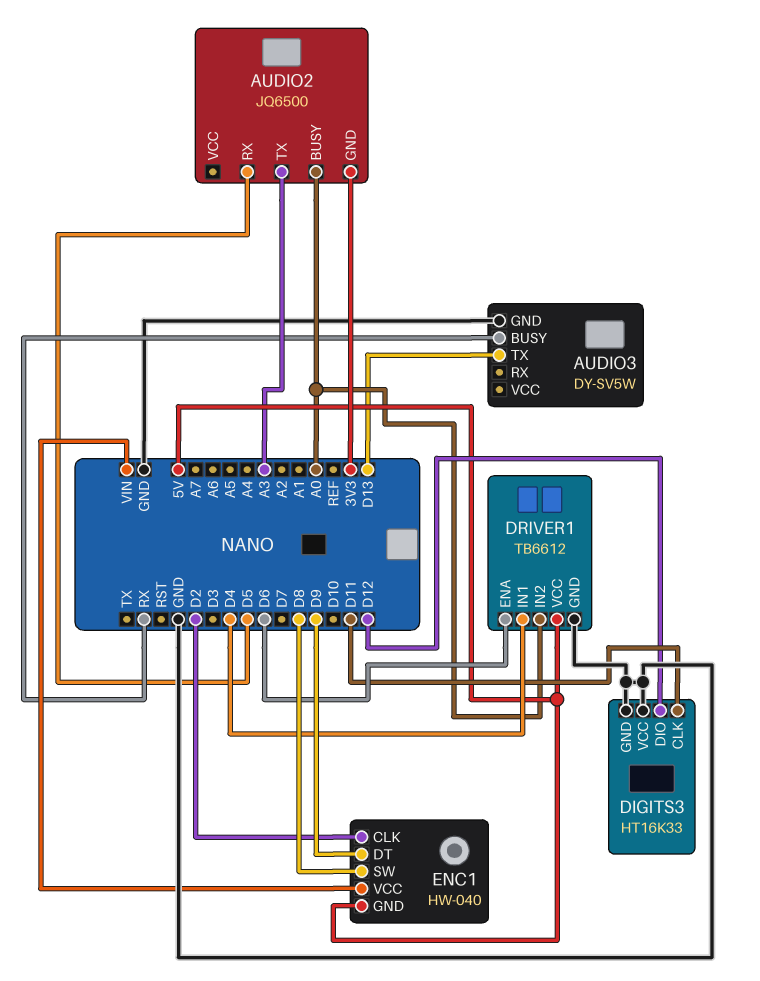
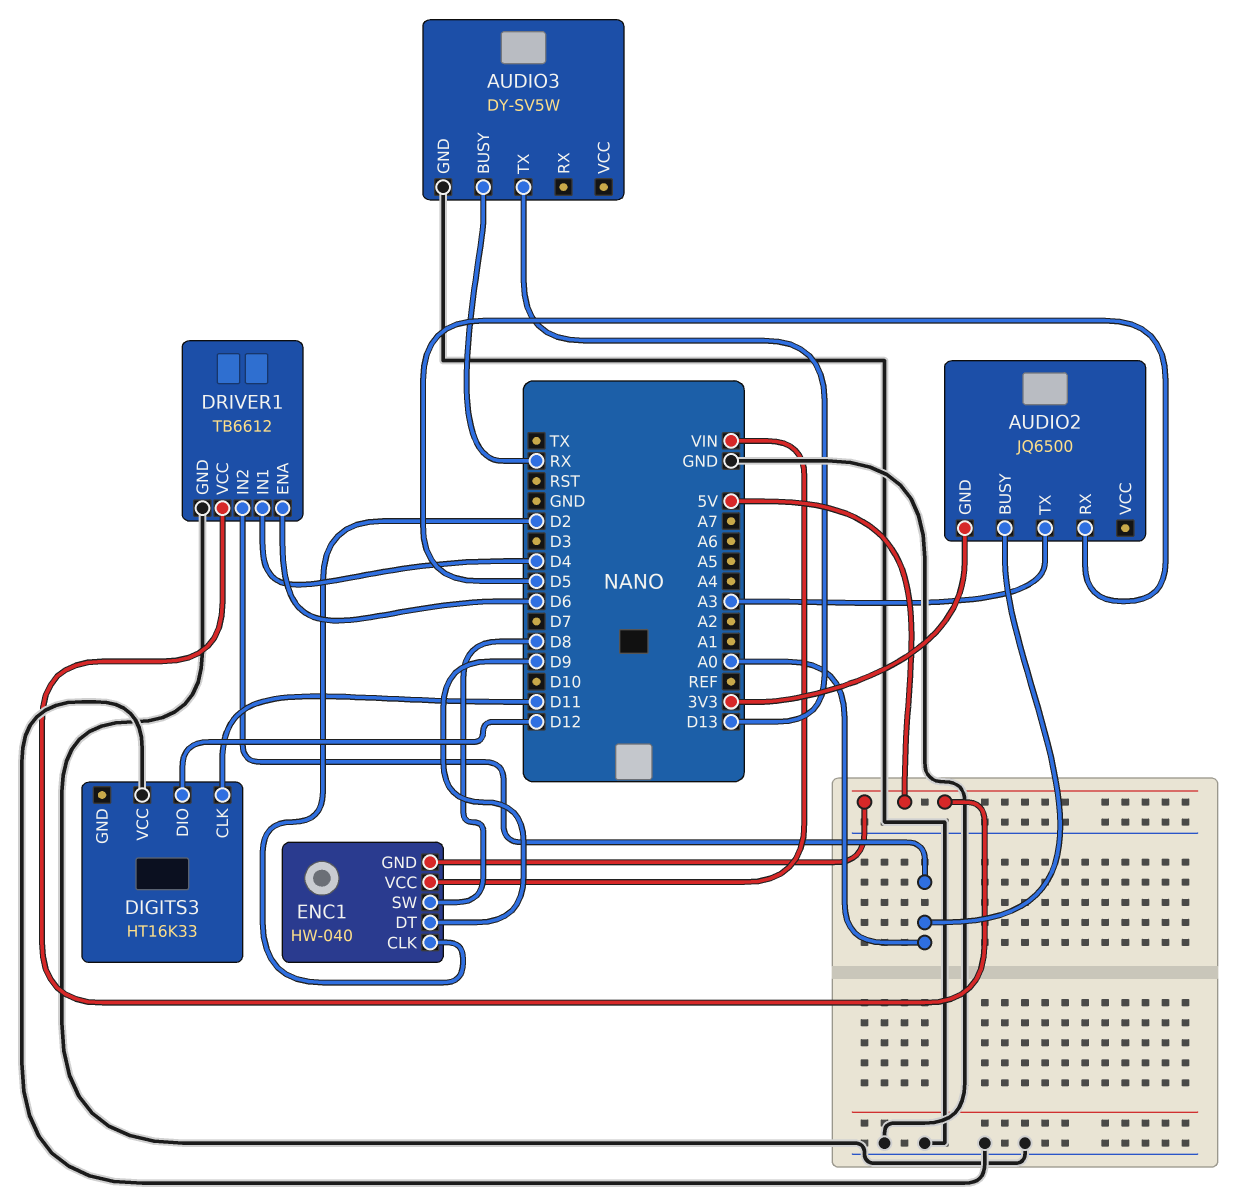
DIGITS3 pin GND: GND -> none

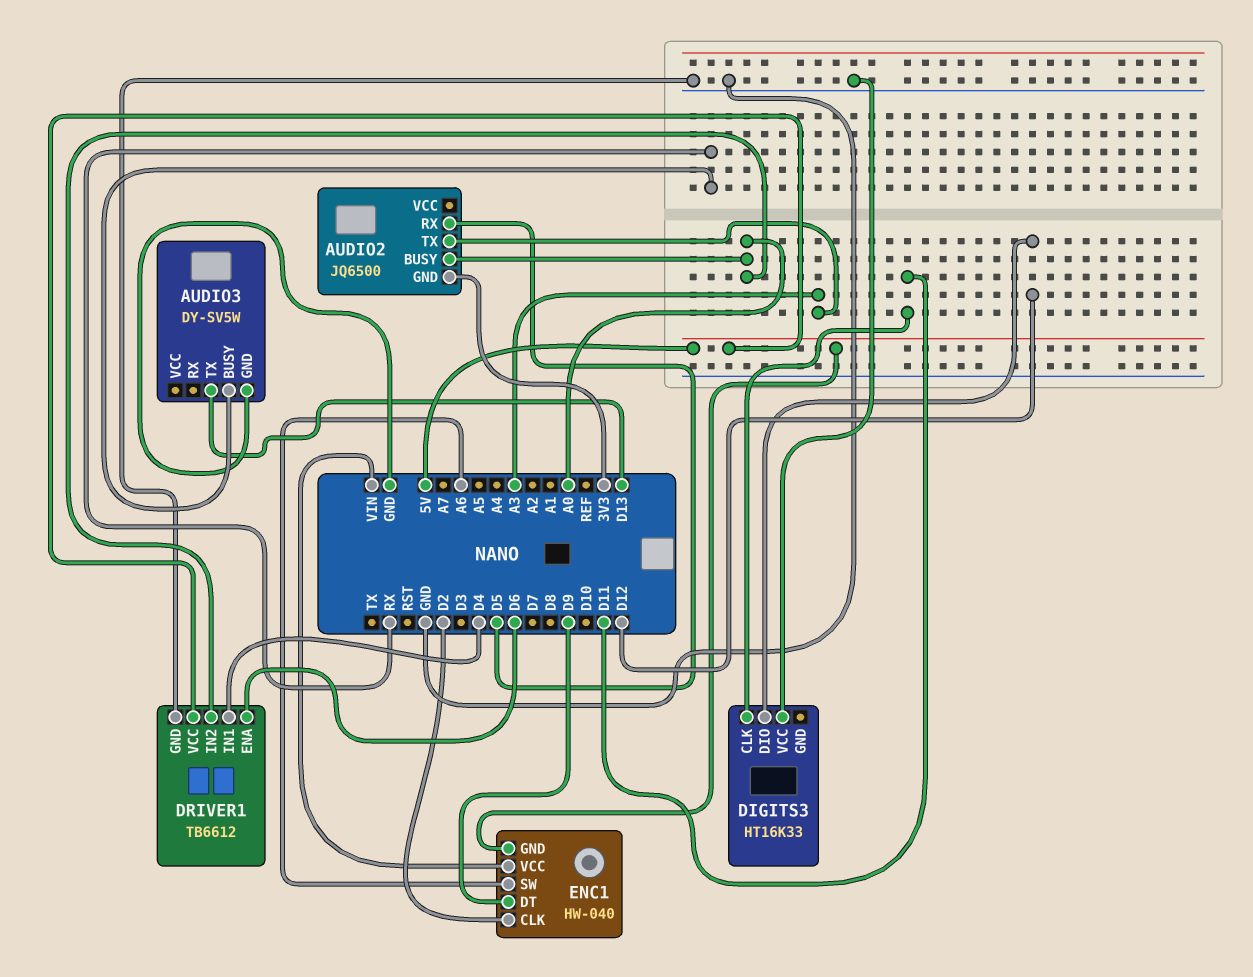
ENC1 pin SW: D8 -> A6

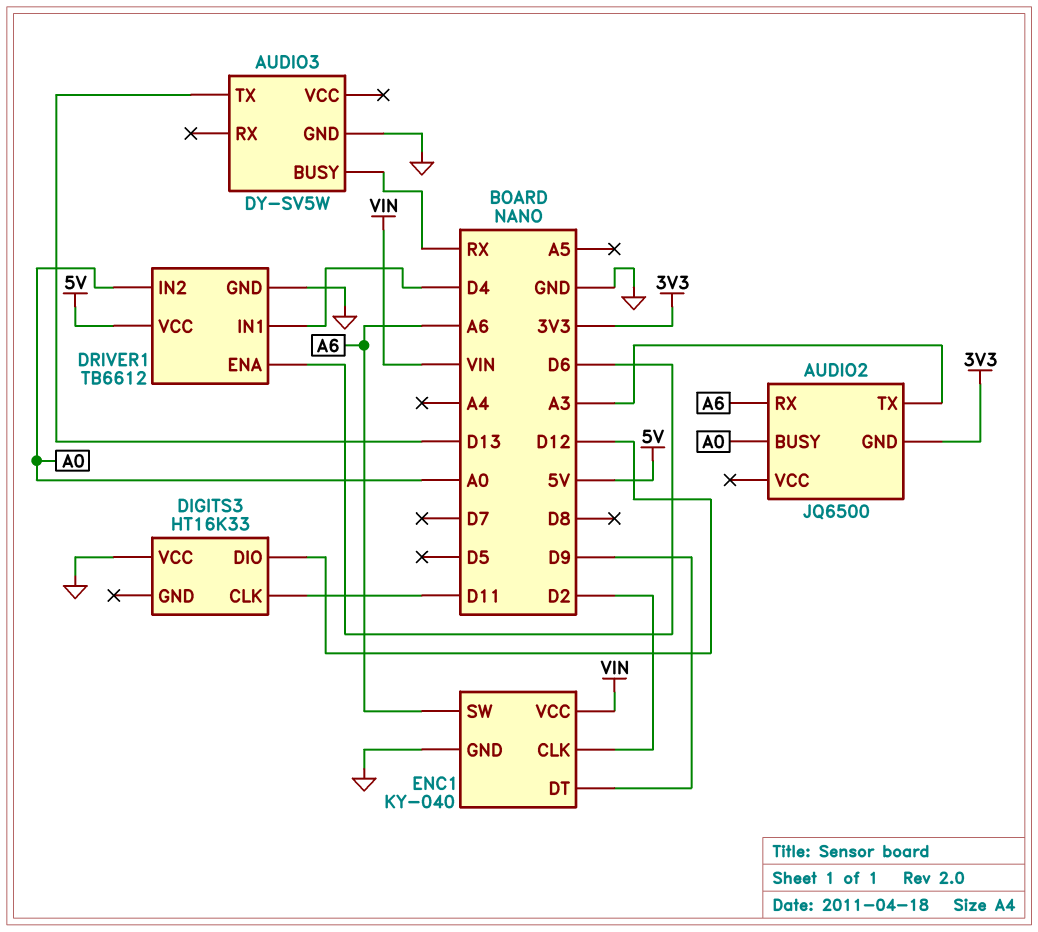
AUDIO2 pin RX: D5 -> A6
ENC1: HW-040 -> KY-040
ENC1 pin GND: 5V -> GND

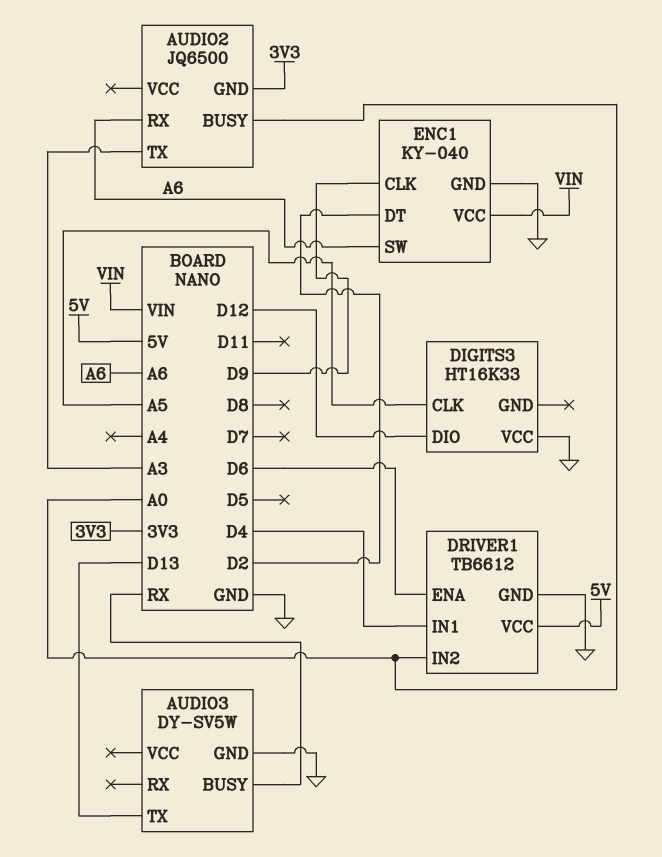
DIGITS3 pin CLK: D11 -> A5
ENC1 pin CLK: D2 -> D9
ENC1 pin DT: D9 -> D2

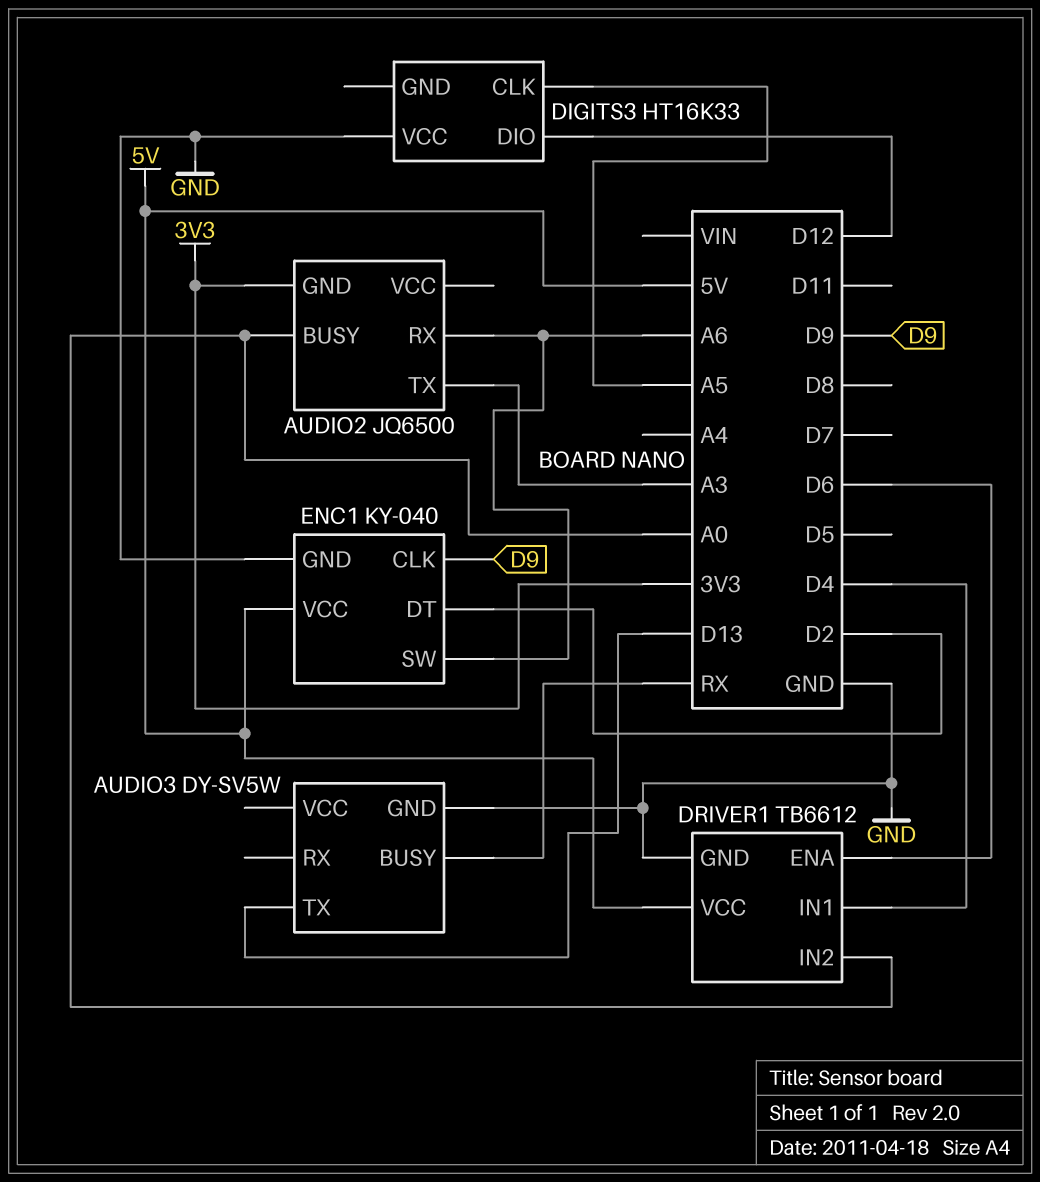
ENC1 pin VCC: VIN -> 5V

